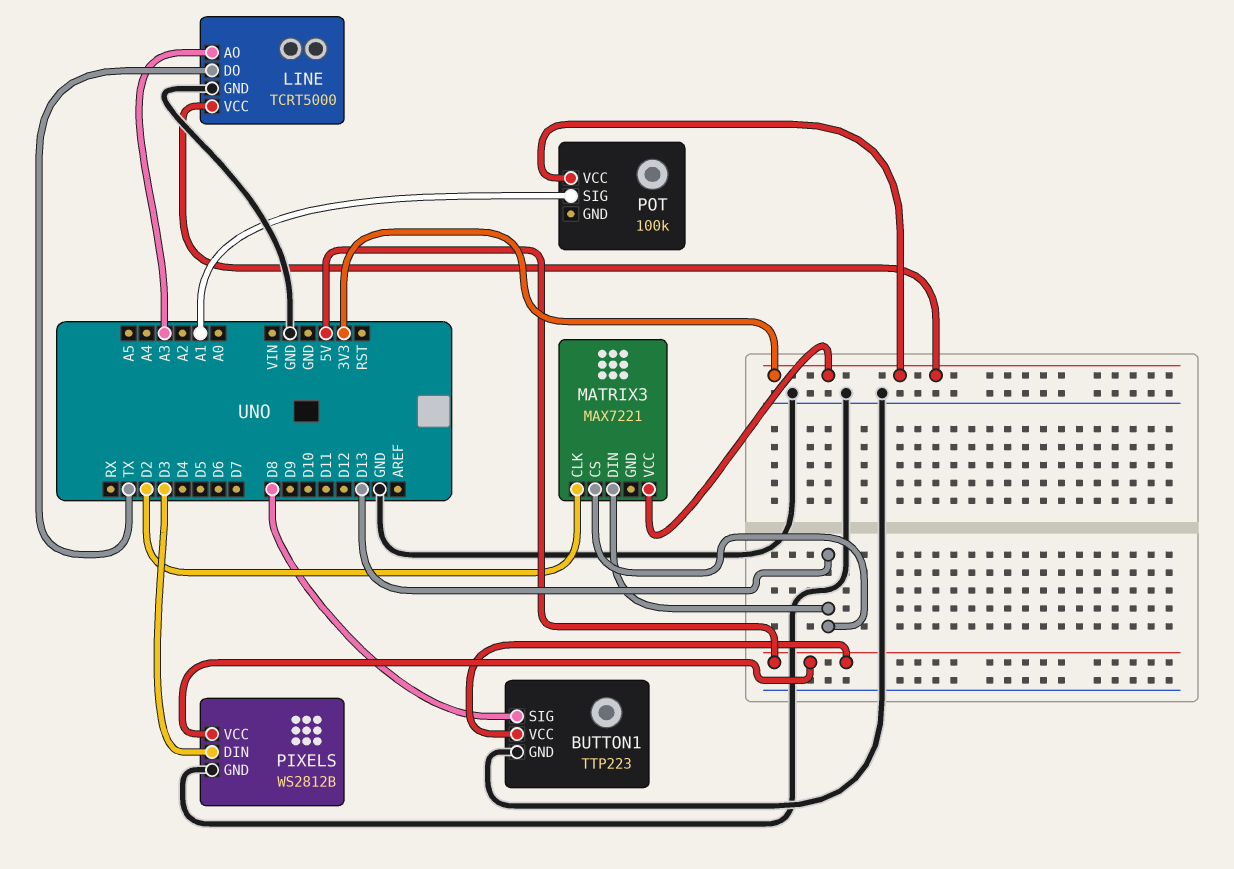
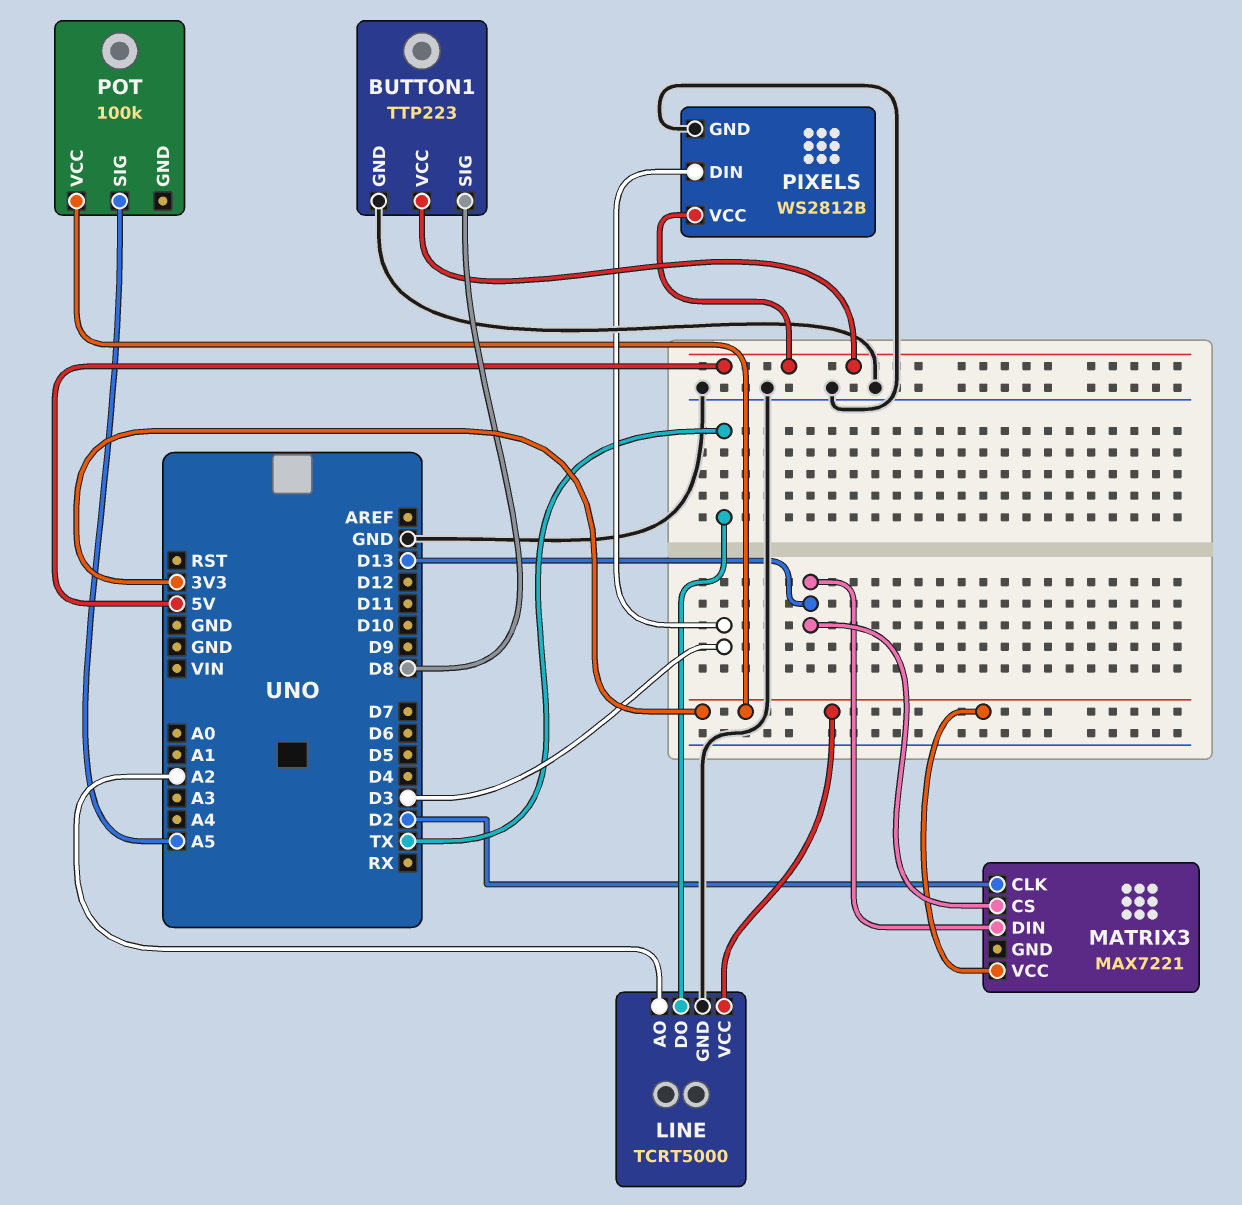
LINE pin AO: A3 -> A2
POT pin SIG: A1 -> A5

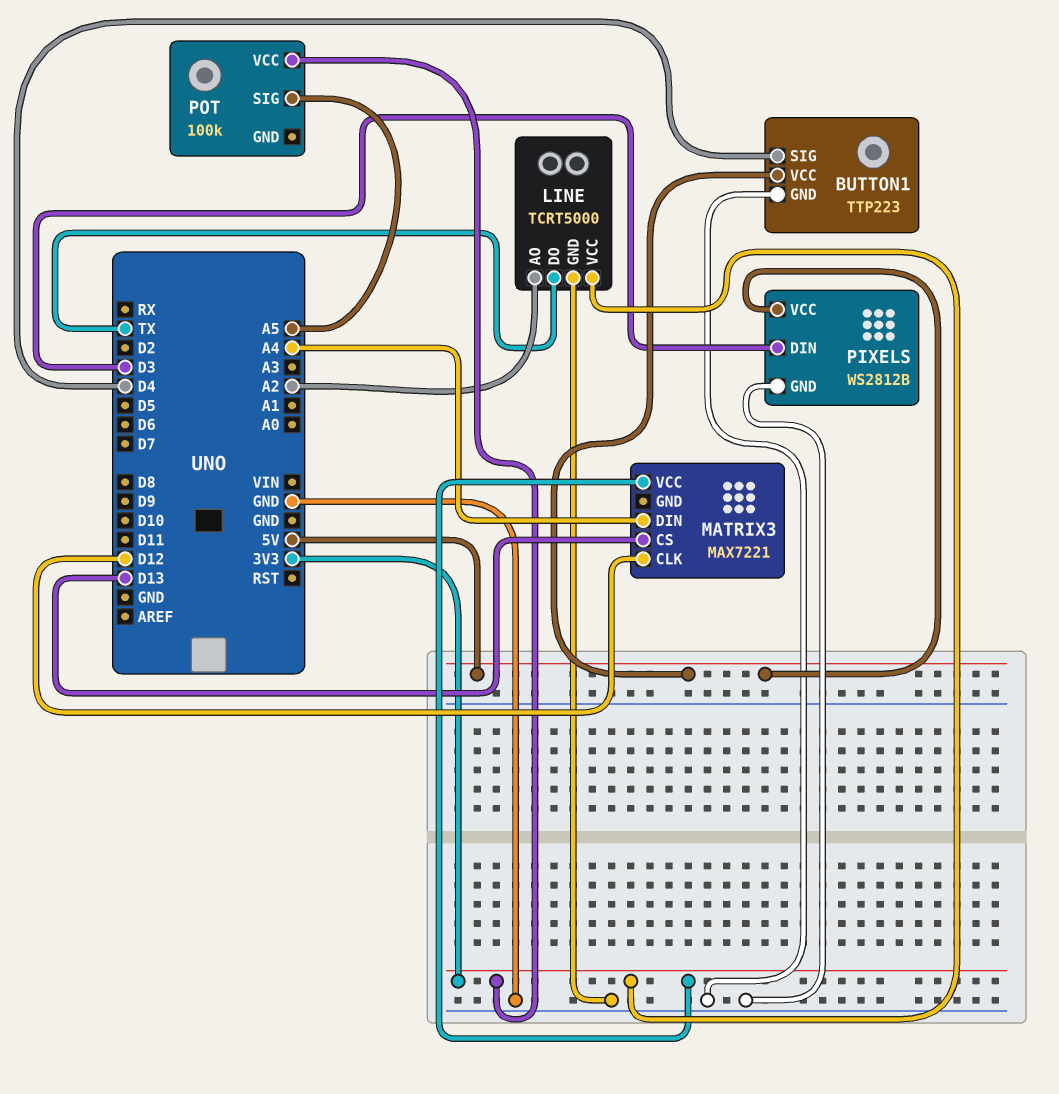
BUTTON1 pin SIG: D8 -> D4
MATRIX3 pin CLK: D2 -> D12
MATRIX3 pin DIN: D13 -> A4

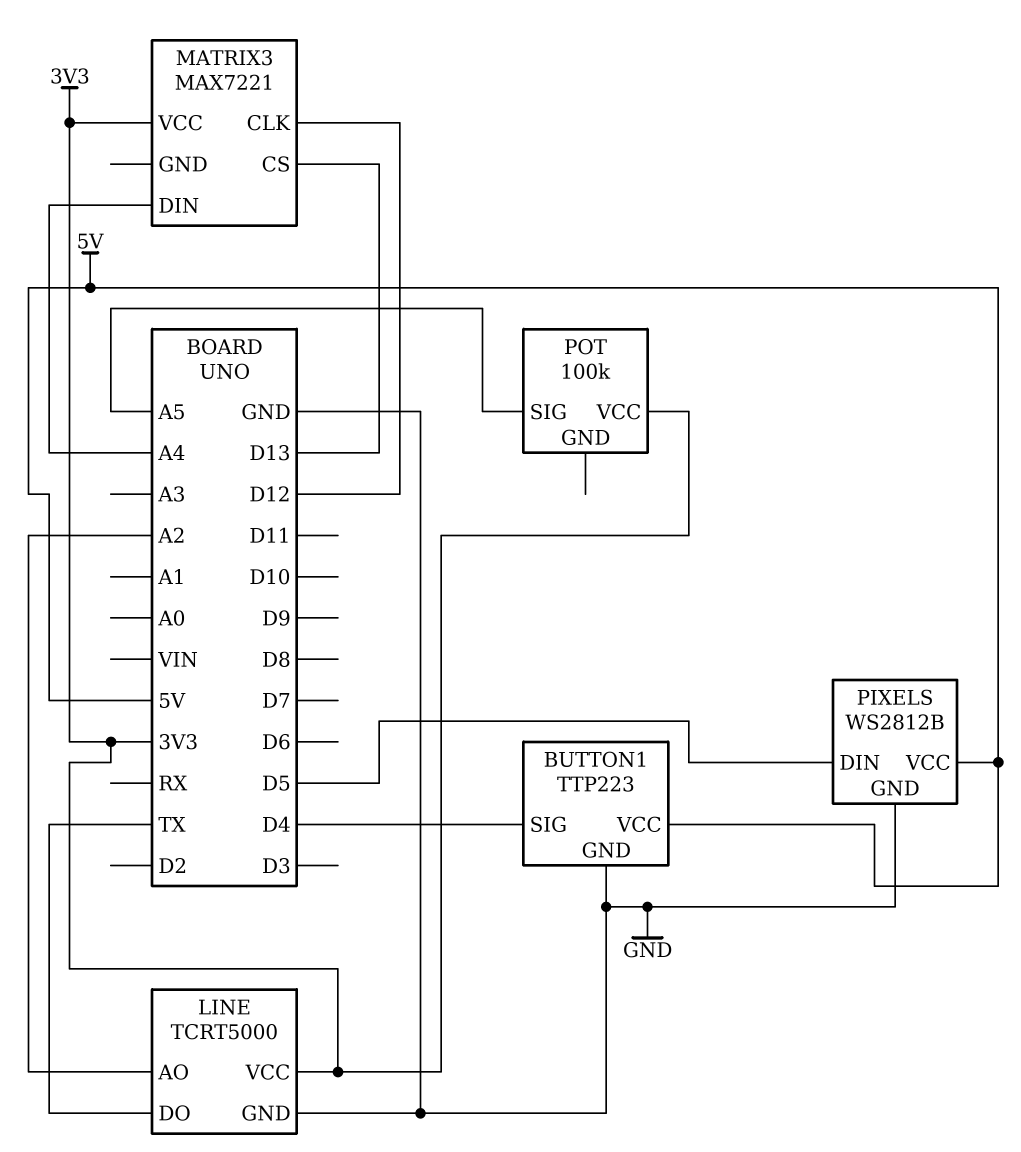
PIXELS pin DIN: D3 -> D5

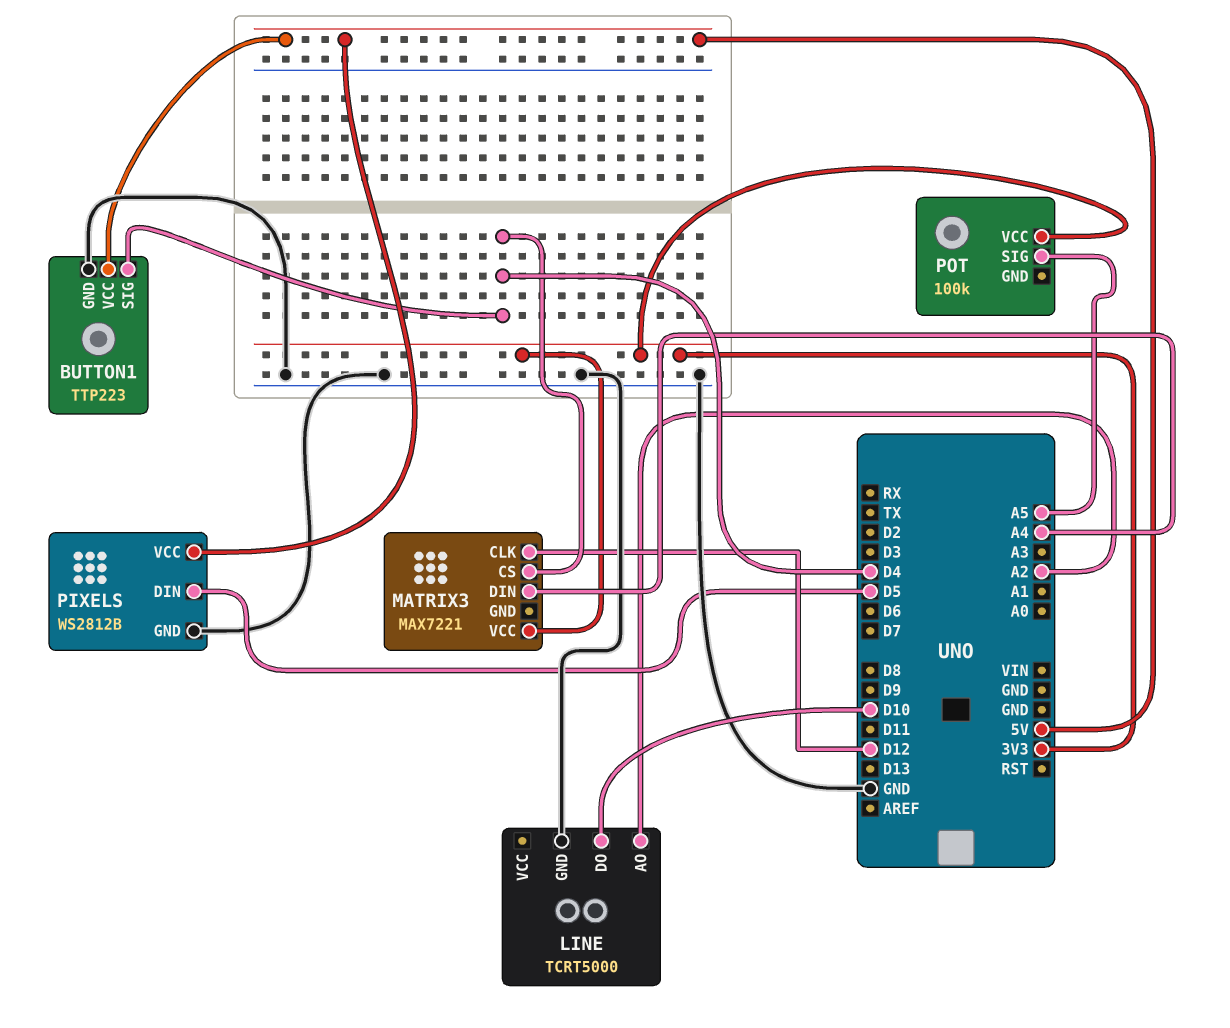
LINE pin DO: TX -> D10
LINE pin VCC: 3V3 -> none
MATRIX3 pin CS: D13 -> D4

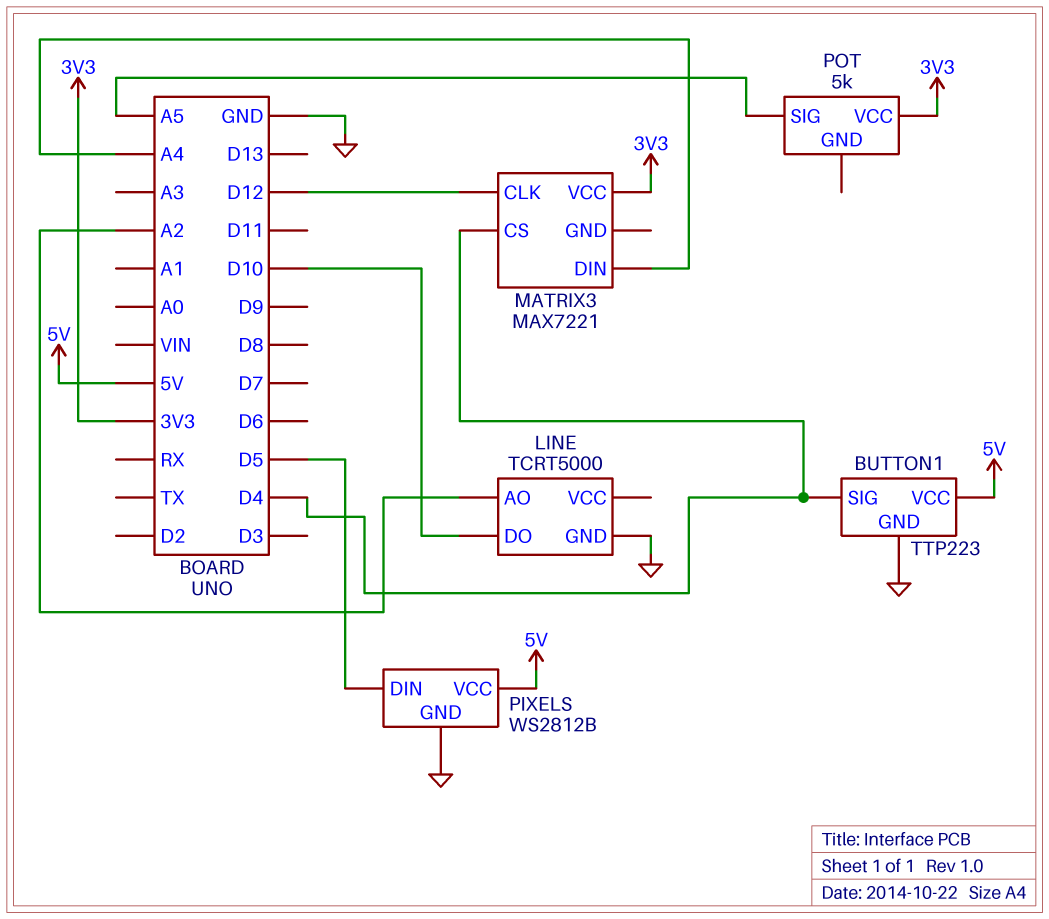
POT: 100k -> 5k

